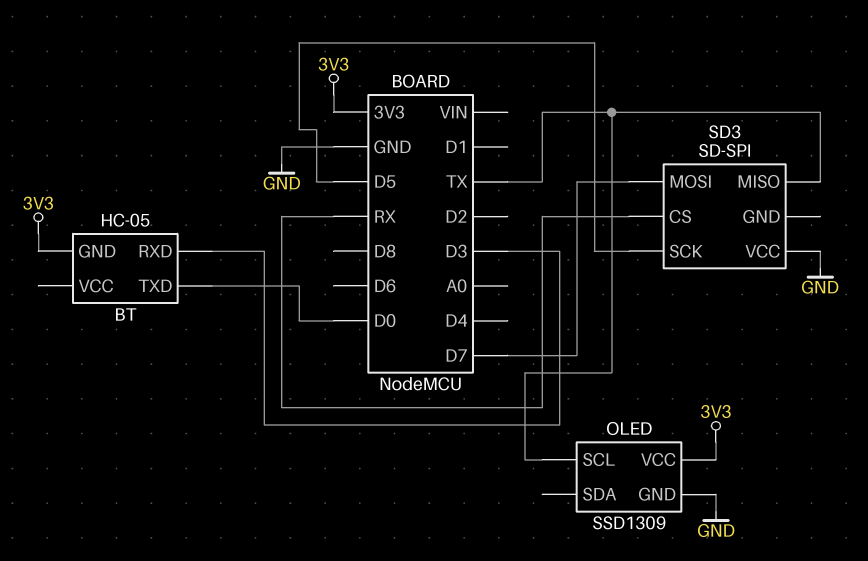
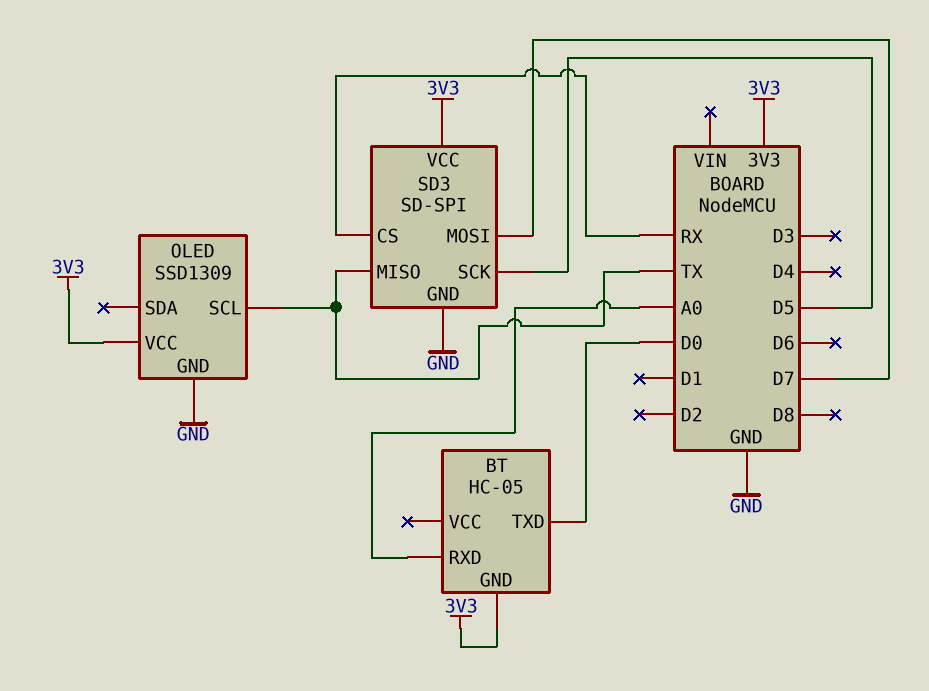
BT pin RXD: D3 -> A0
SD3 pin GND: none -> GND
SD3 pin VCC: GND -> 3V3

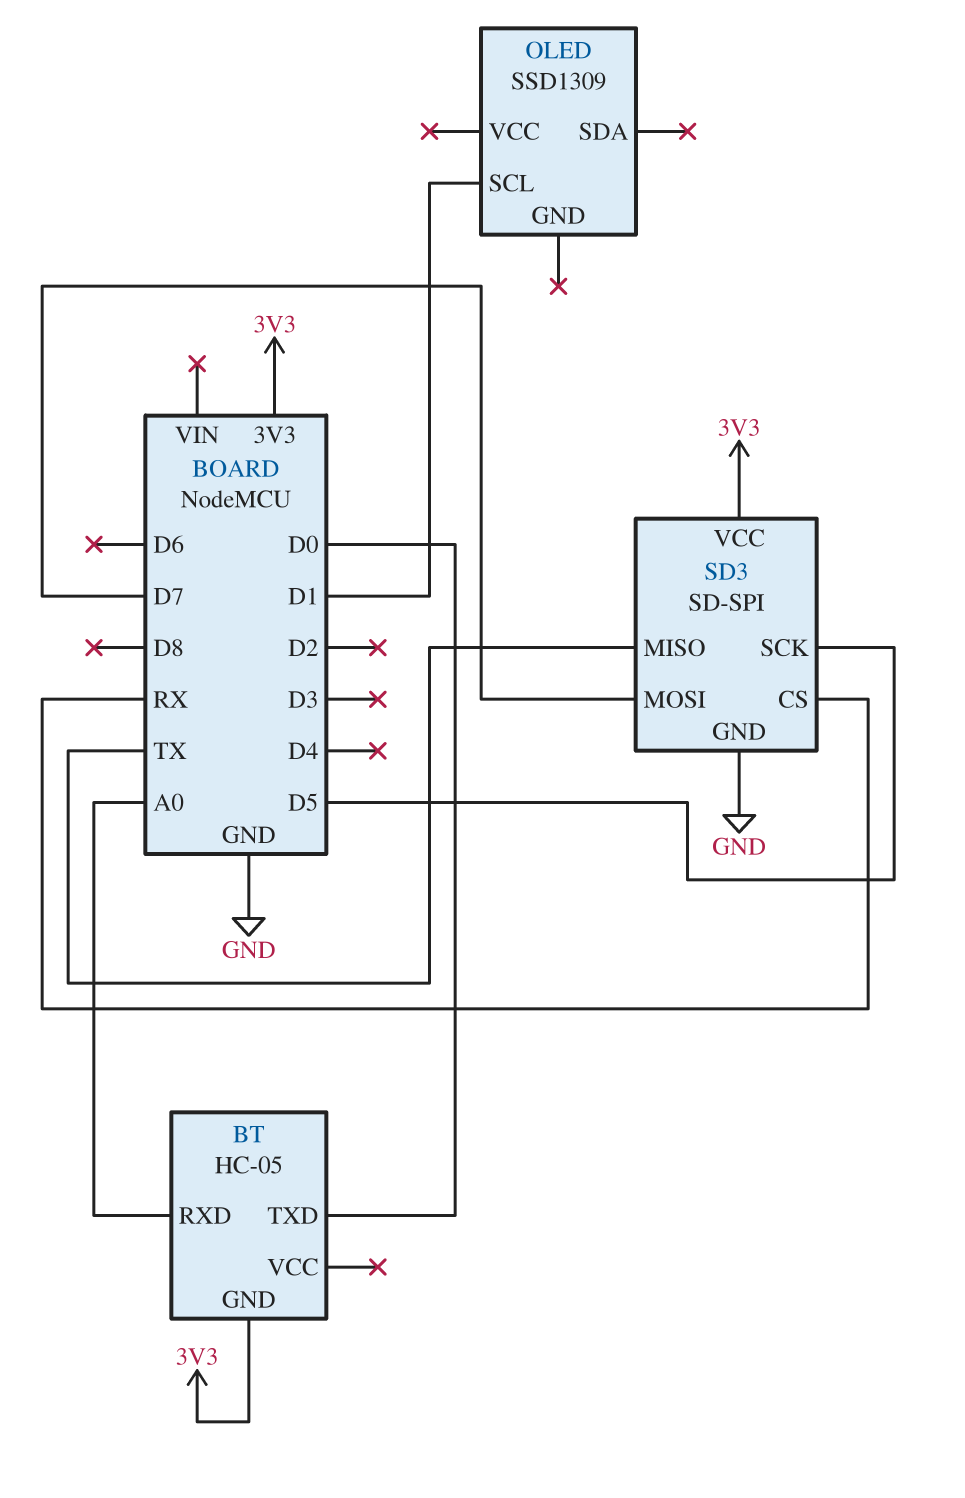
OLED pin GND: GND -> none
OLED pin SCL: TX -> D1
OLED pin VCC: 3V3 -> none

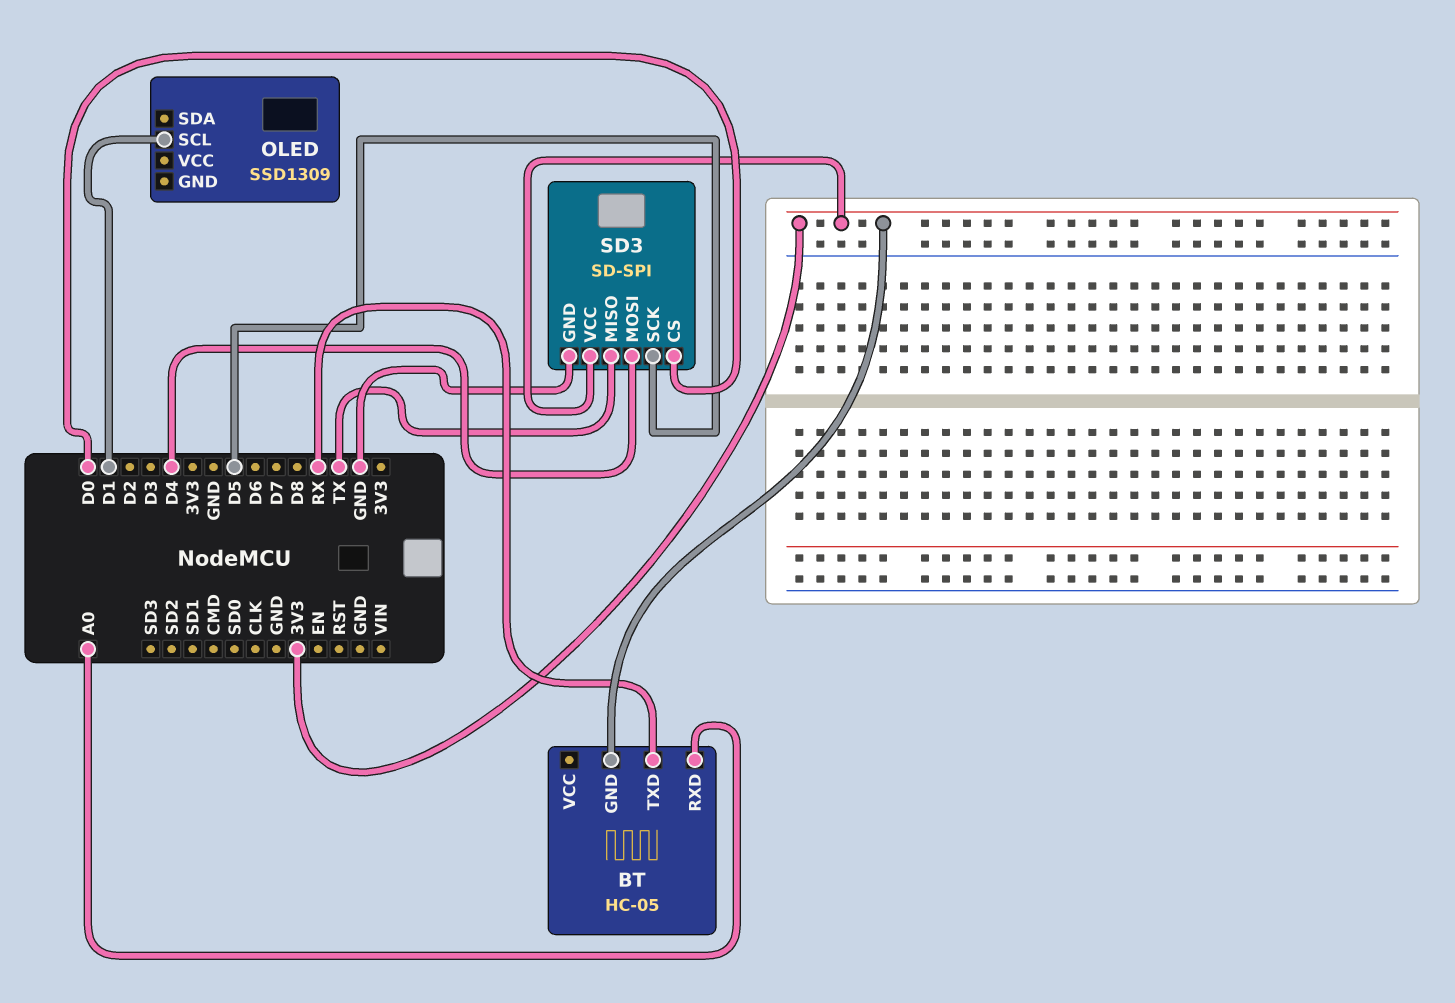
BT pin TXD: D0 -> RX
SD3 pin CS: RX -> D0
SD3 pin MOSI: D7 -> D4

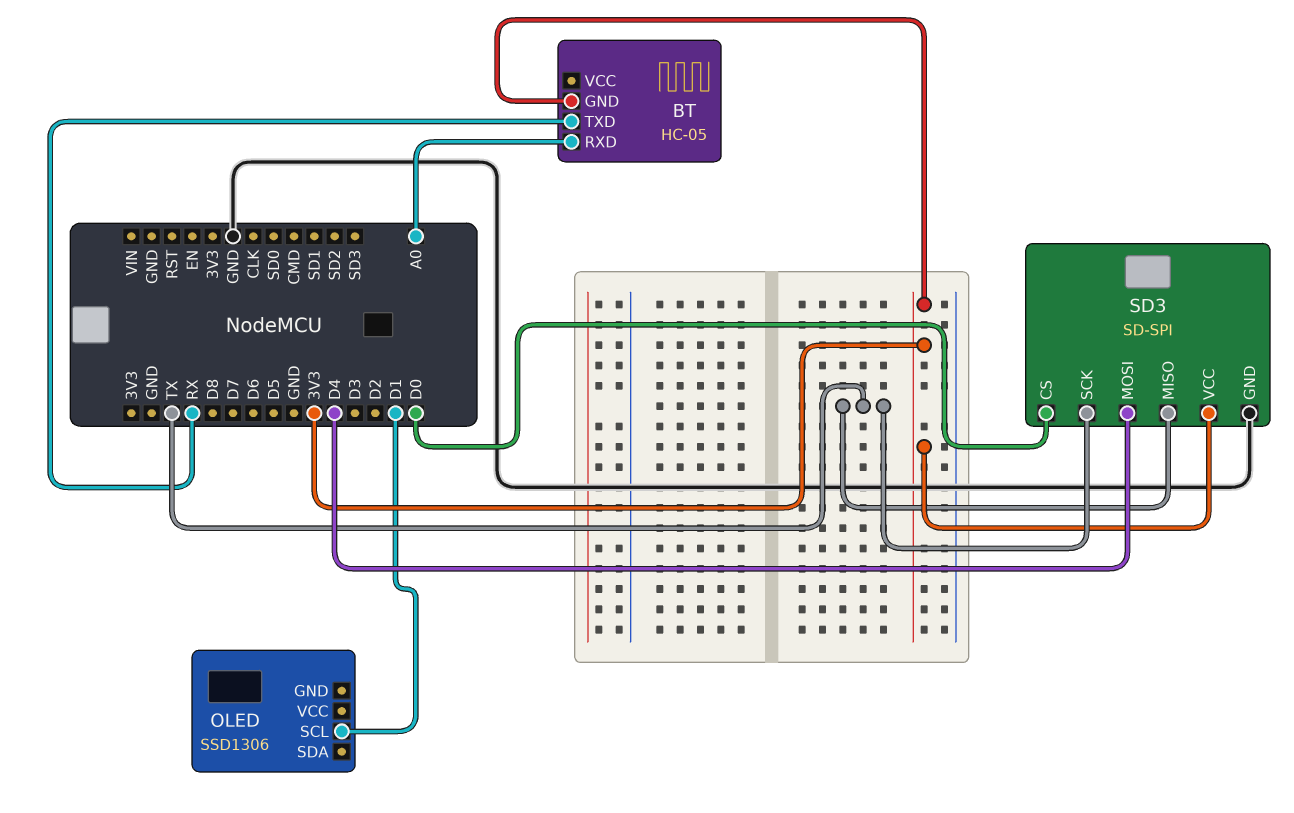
OLED: SSD1309 -> SSD1306
SD3 pin SCK: D5 -> TX

